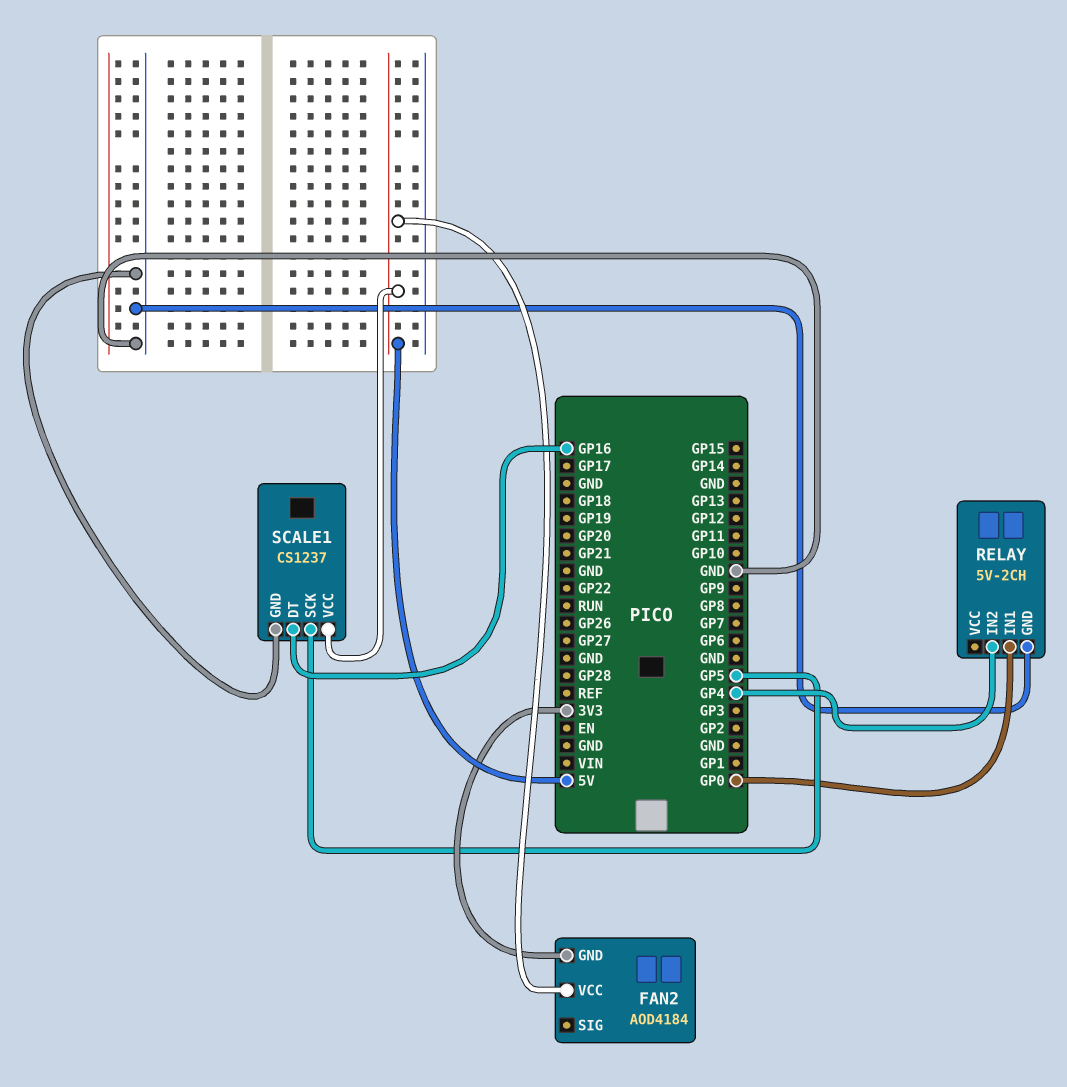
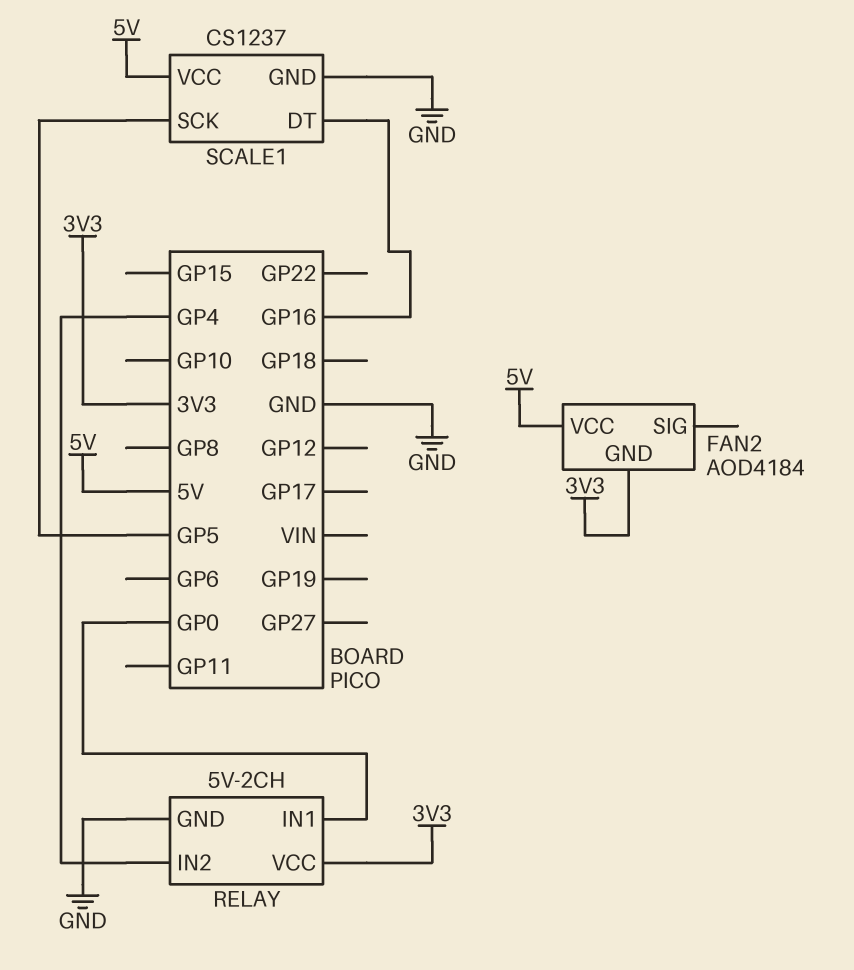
RELAY pin VCC: none -> 3V3

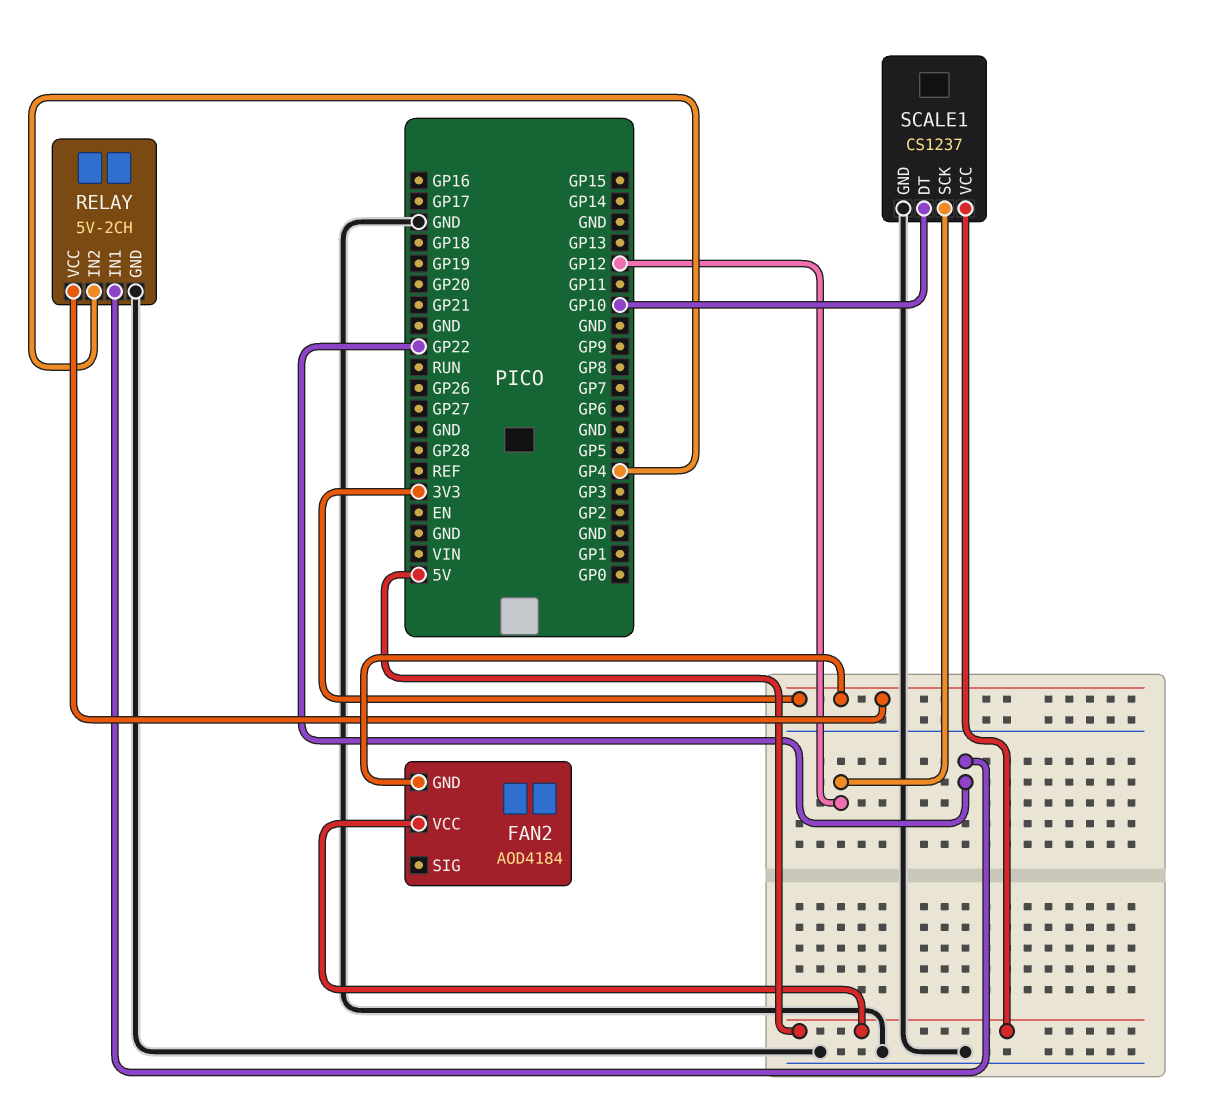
RELAY pin IN1: GP0 -> GP22
SCALE1 pin DT: GP16 -> GP10
SCALE1 pin SCK: GP5 -> GP12

